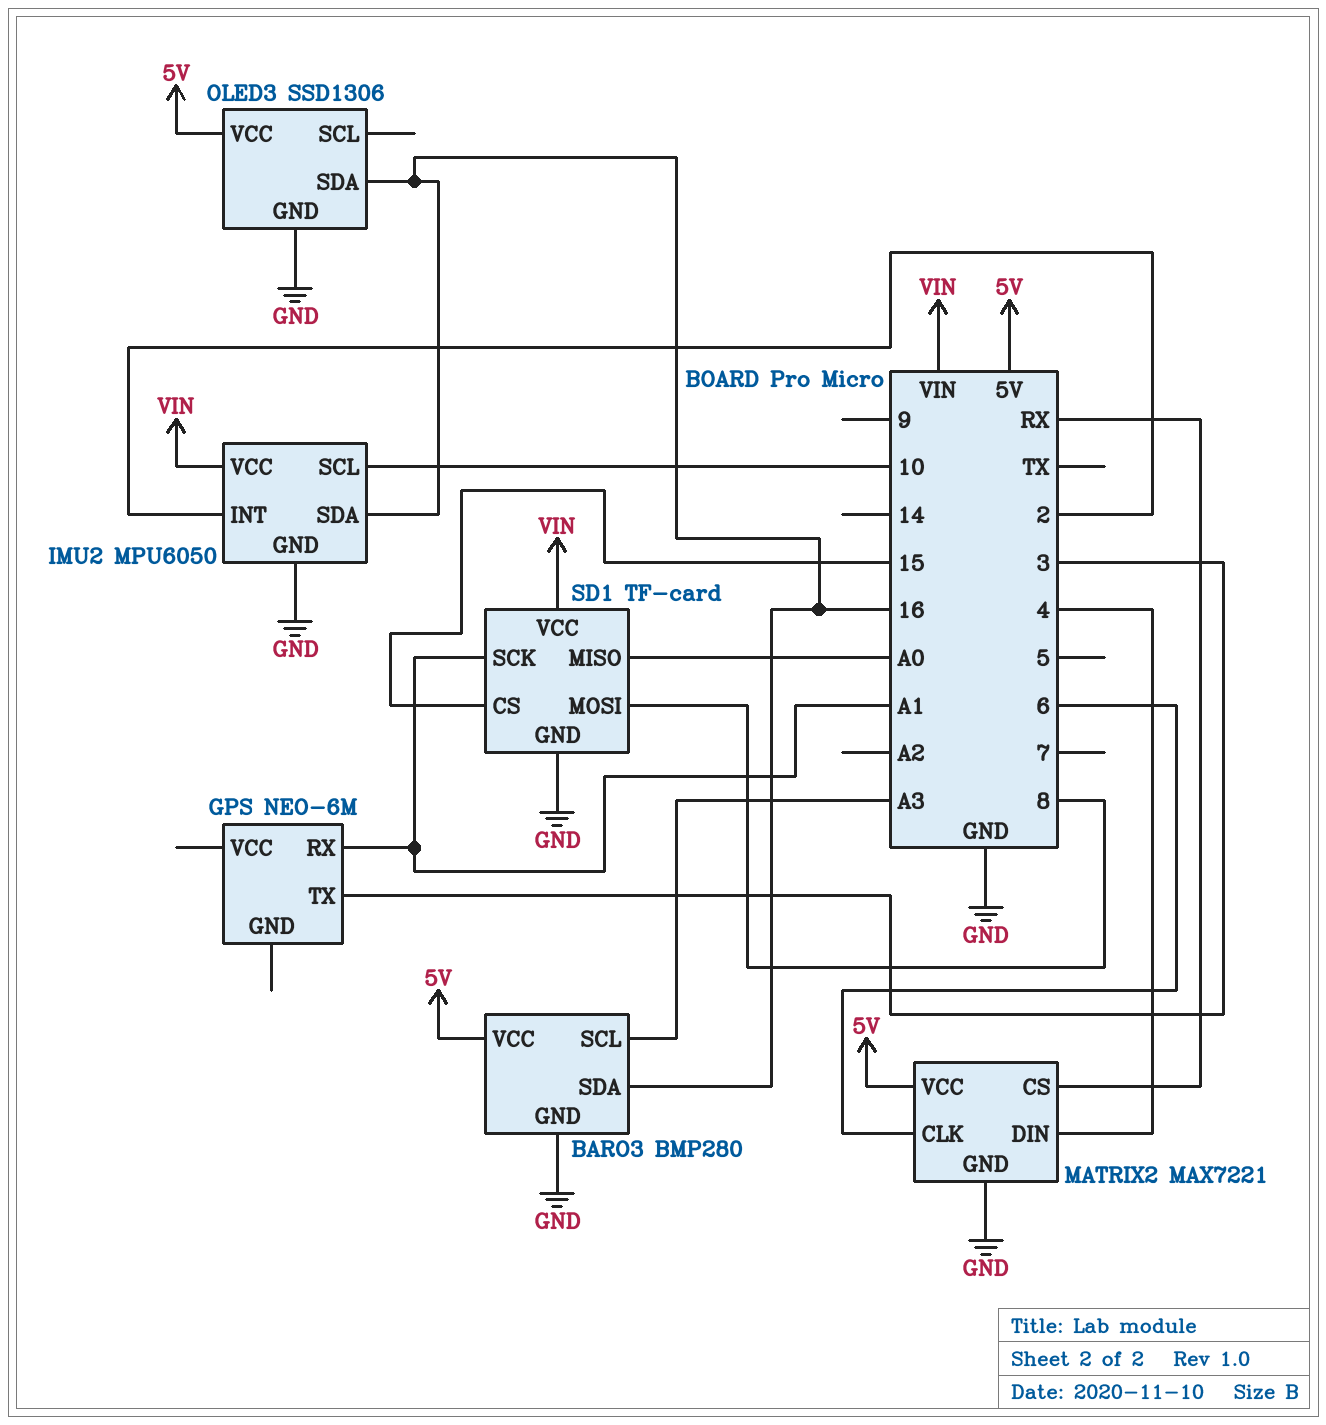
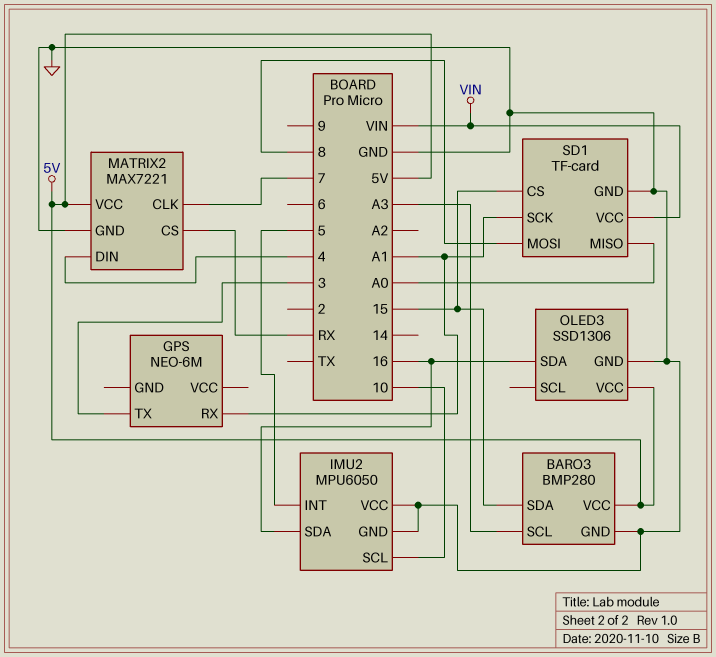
BARO3 pin SDA: 16 -> 15
IMU2 pin INT: 2 -> 5
IMU2 pin VCC: VIN -> GND
MATRIX2 pin CLK: 6 -> 7

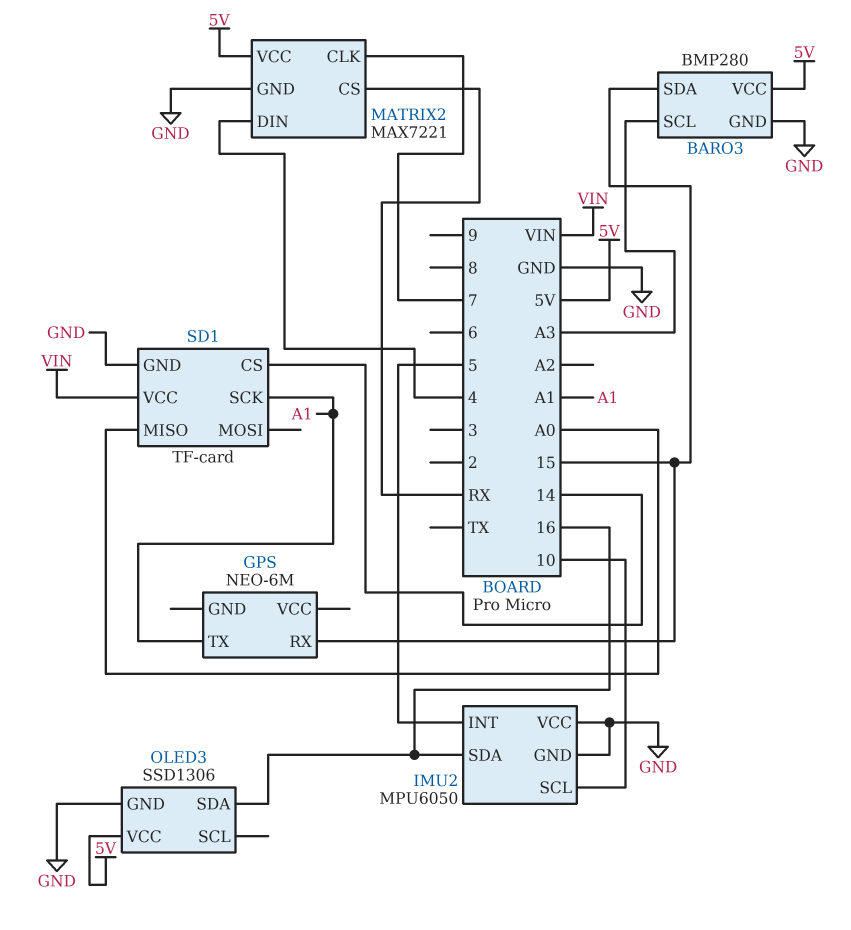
GPS pin RX: A1 -> 15
GPS pin TX: 3 -> A1
SD1 pin CS: 15 -> 14
SD1 pin MOSI: 8 -> none

